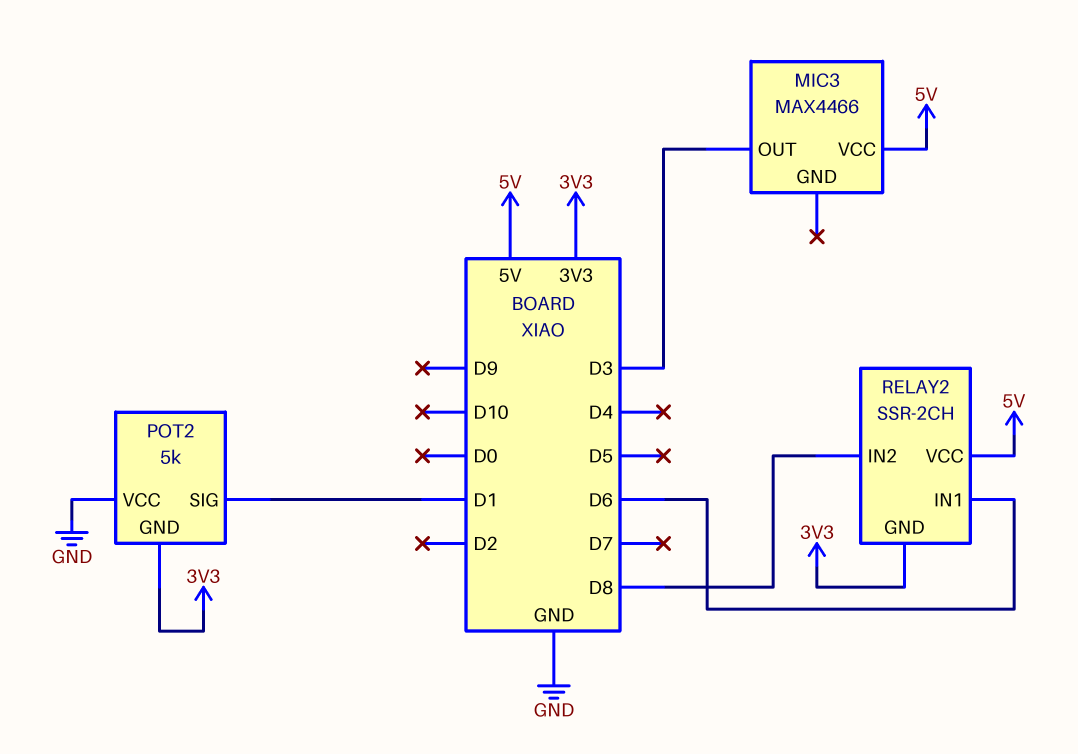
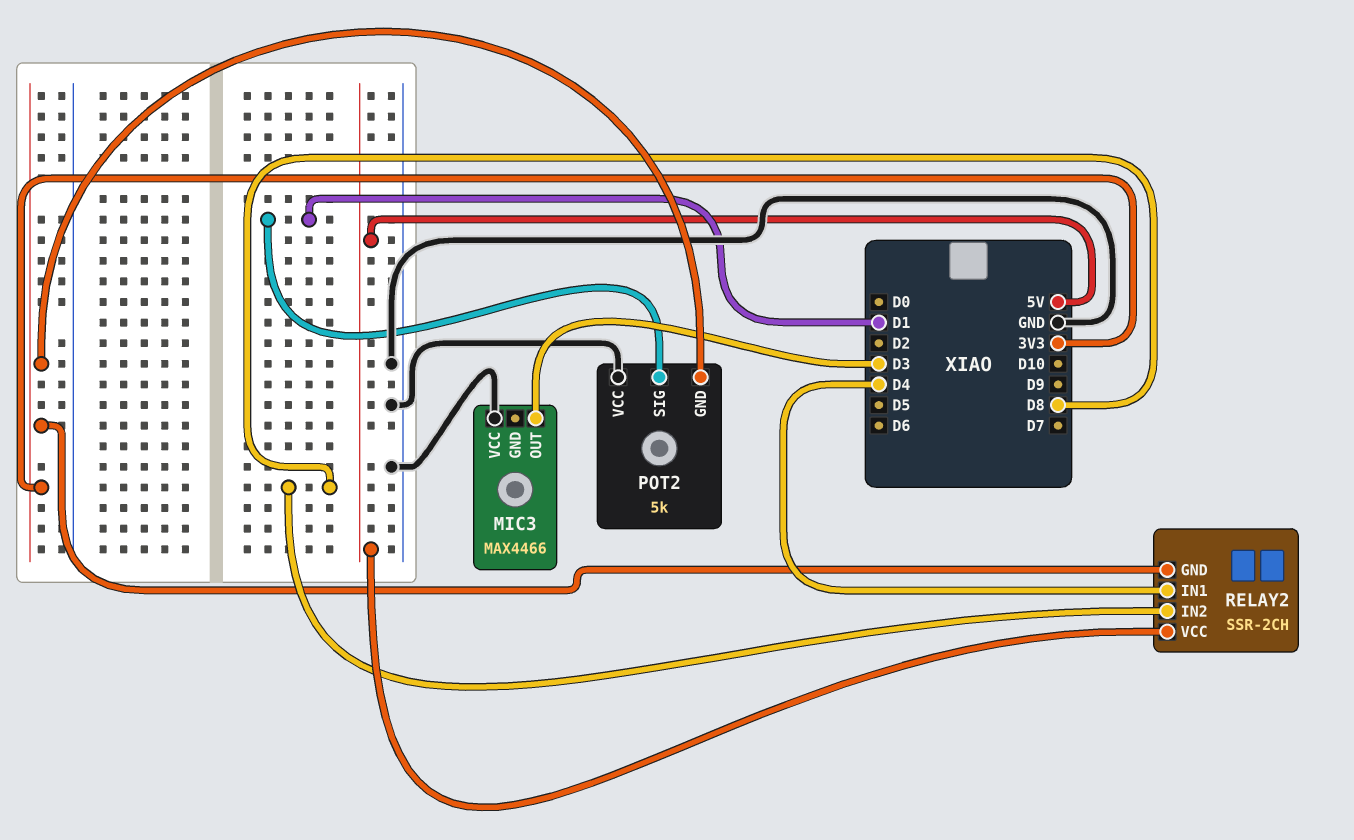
MIC3 pin VCC: 5V -> GND
RELAY2 pin IN1: D6 -> D4

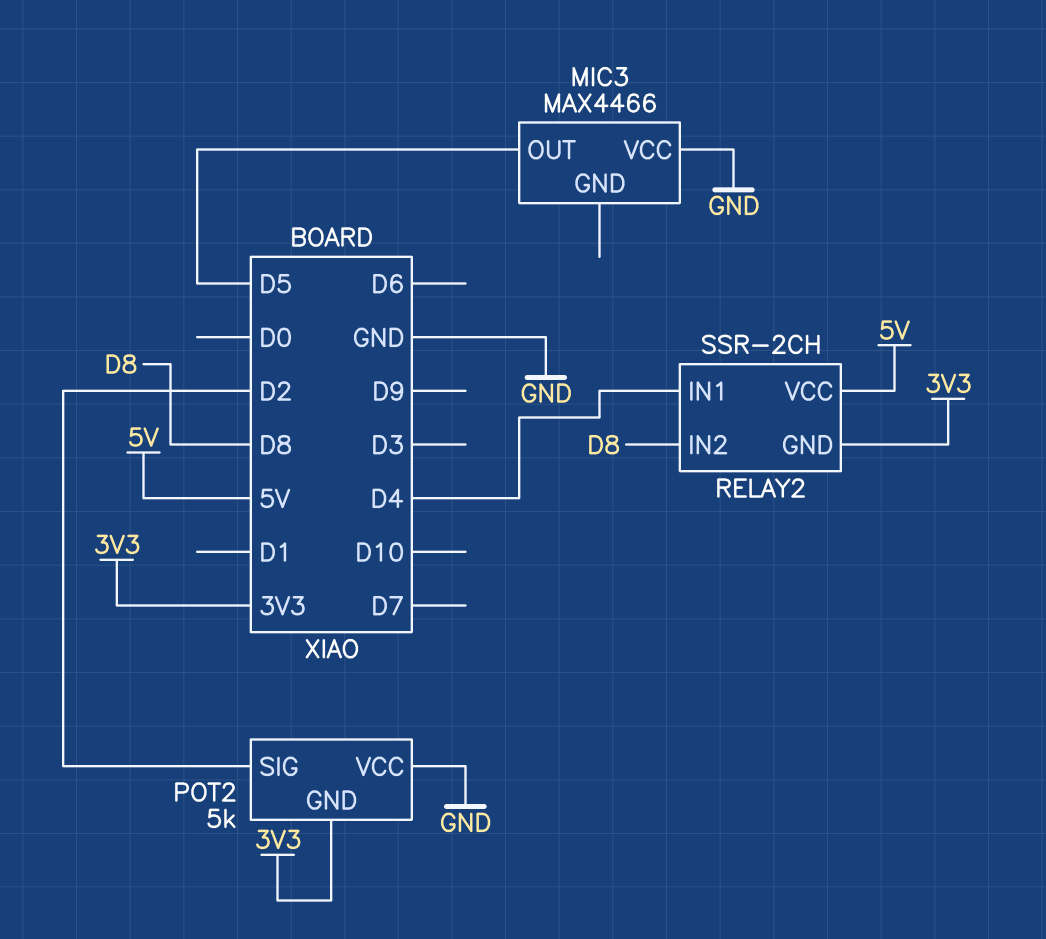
MIC3 pin OUT: D3 -> D5
POT2 pin SIG: D1 -> D2

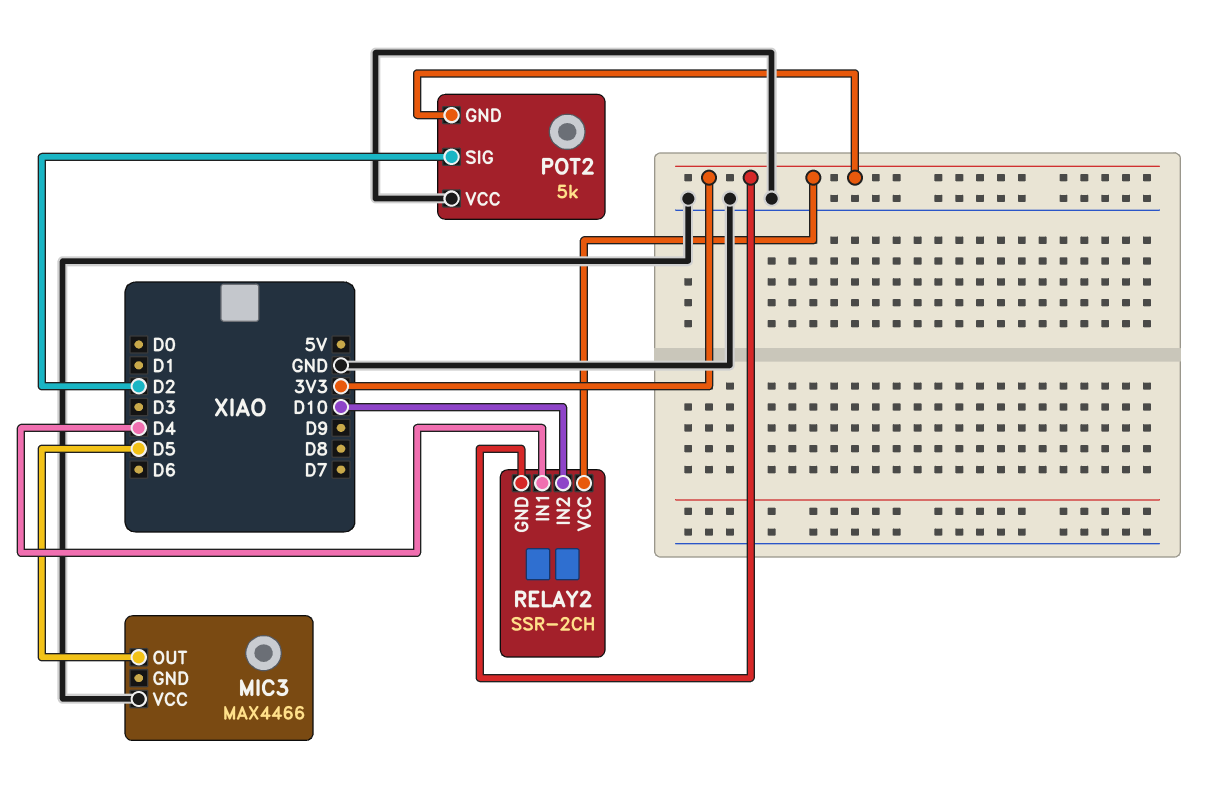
RELAY2 pin IN2: D8 -> D10
RELAY2 pin VCC: 5V -> 3V3

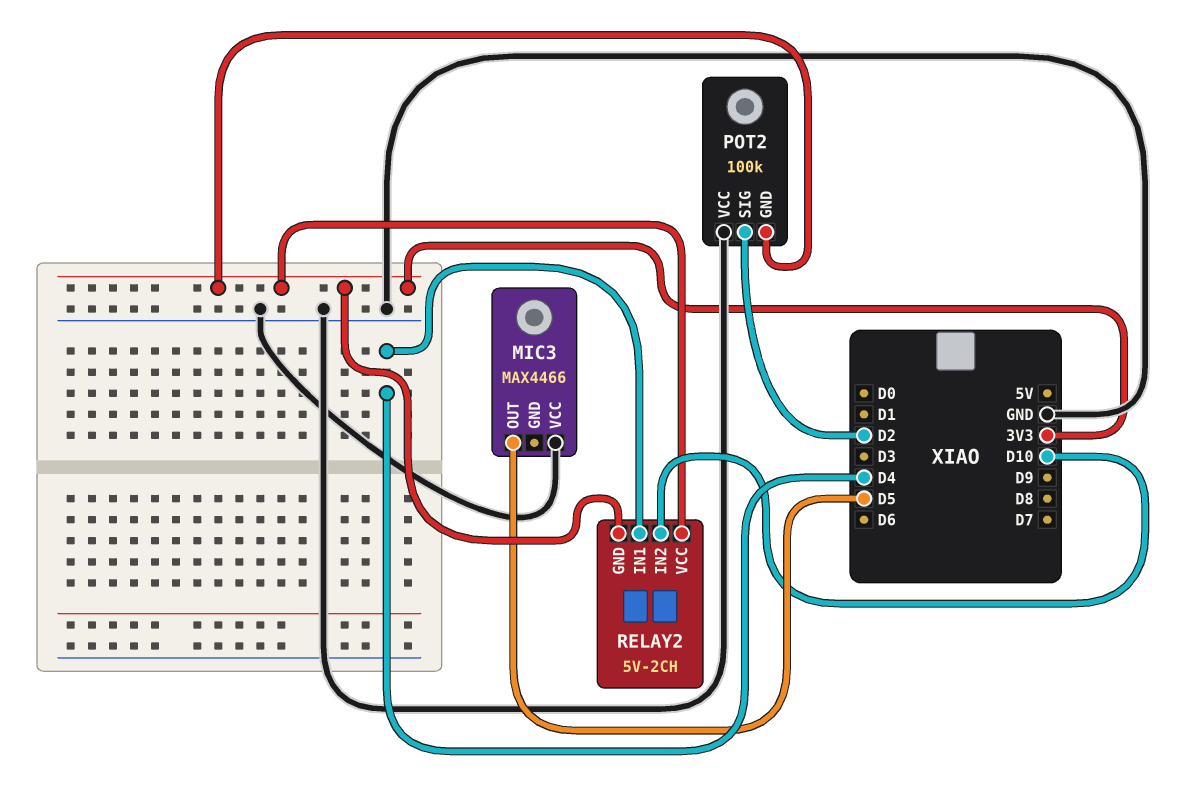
POT2: 5k -> 100k
RELAY2: SSR-2CH -> 5V-2CH

